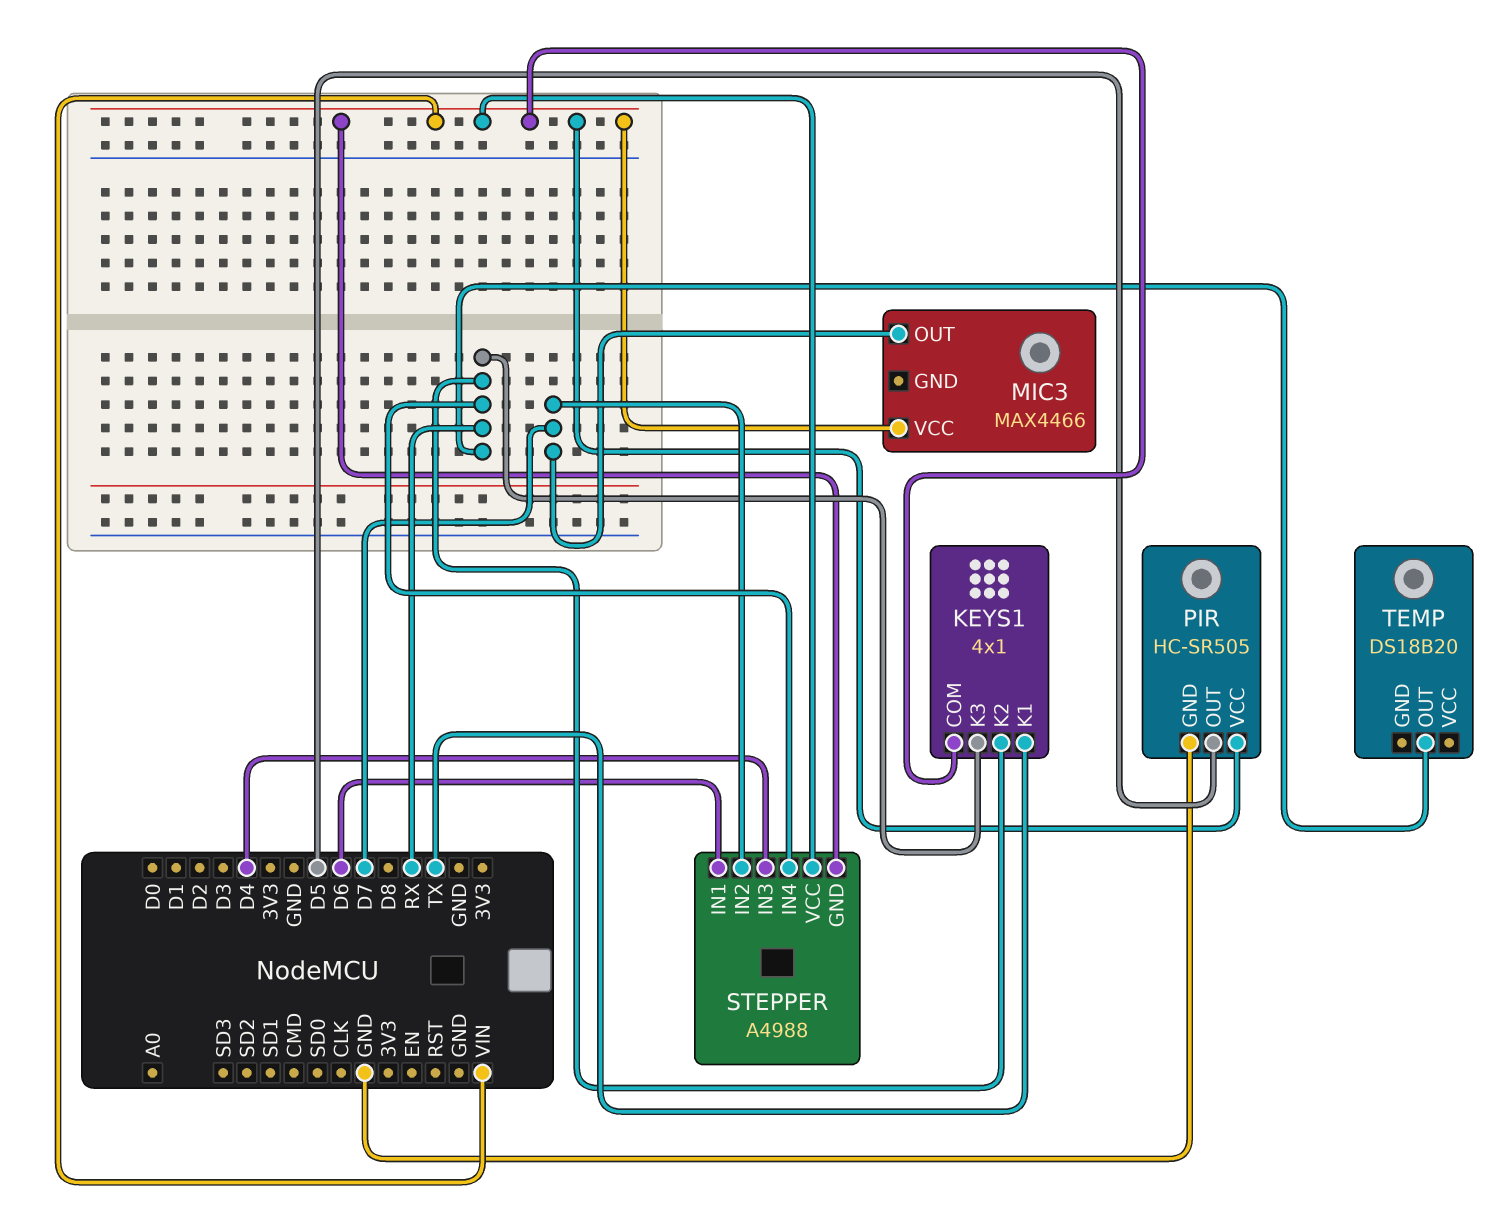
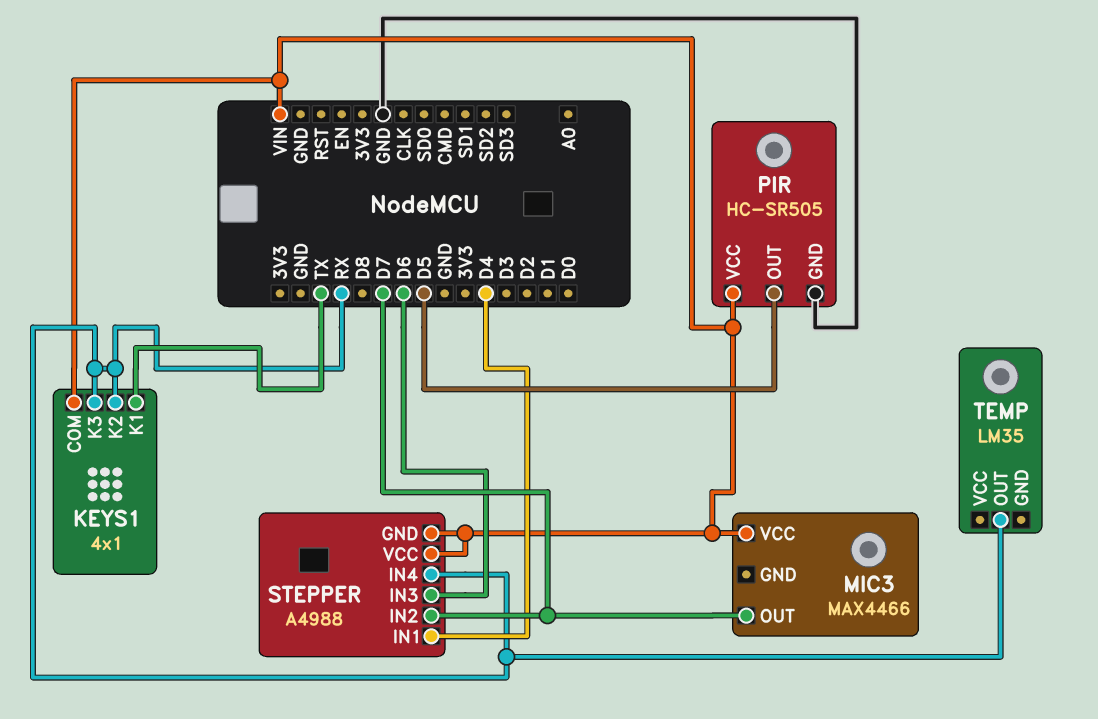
STEPPER pin IN1: D6 -> D4
STEPPER pin IN3: D4 -> D6
TEMP: DS18B20 -> LM35

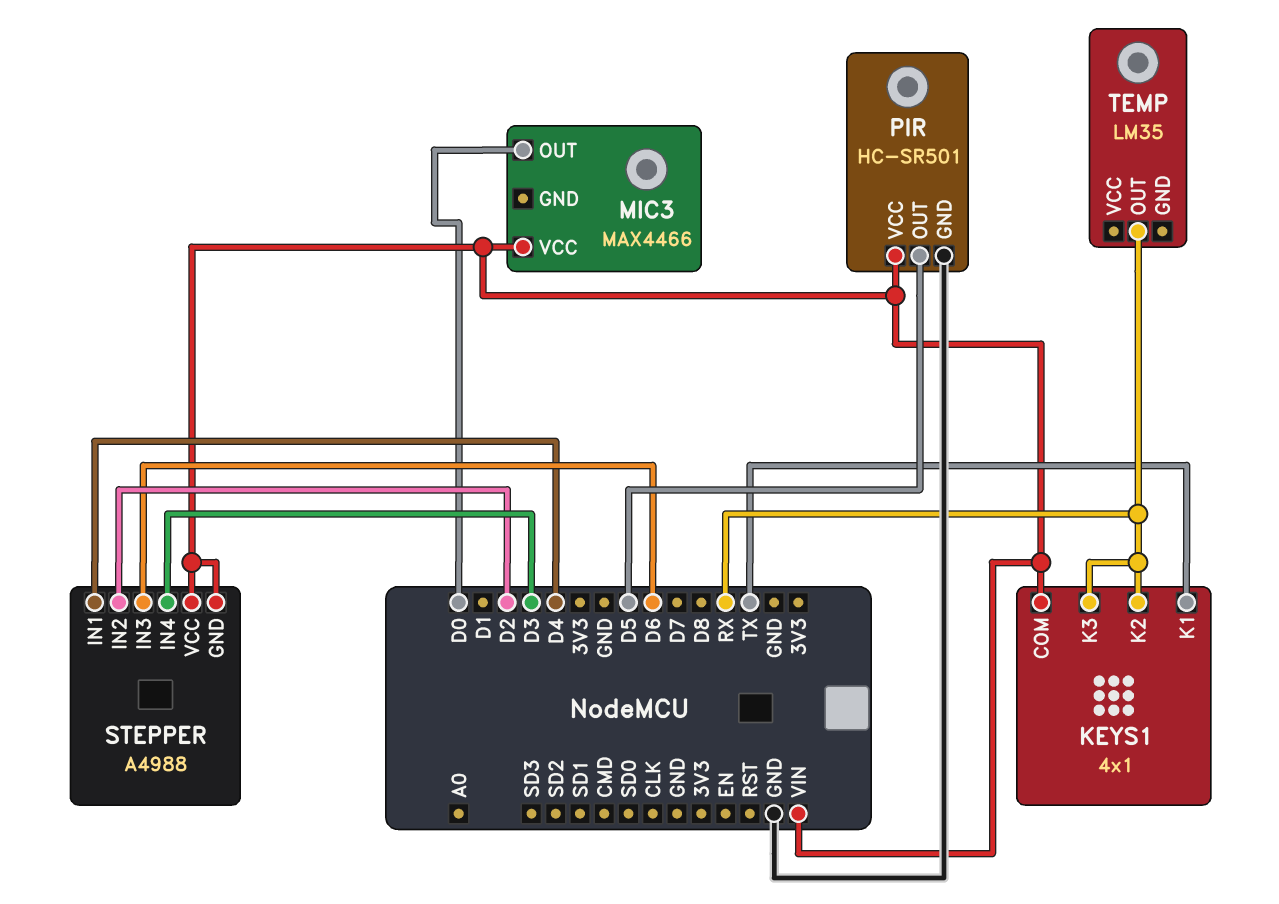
MIC3 pin OUT: D7 -> D0
PIR: HC-SR505 -> HC-SR501
STEPPER pin IN2: D7 -> D2
STEPPER pin IN4: RX -> D3

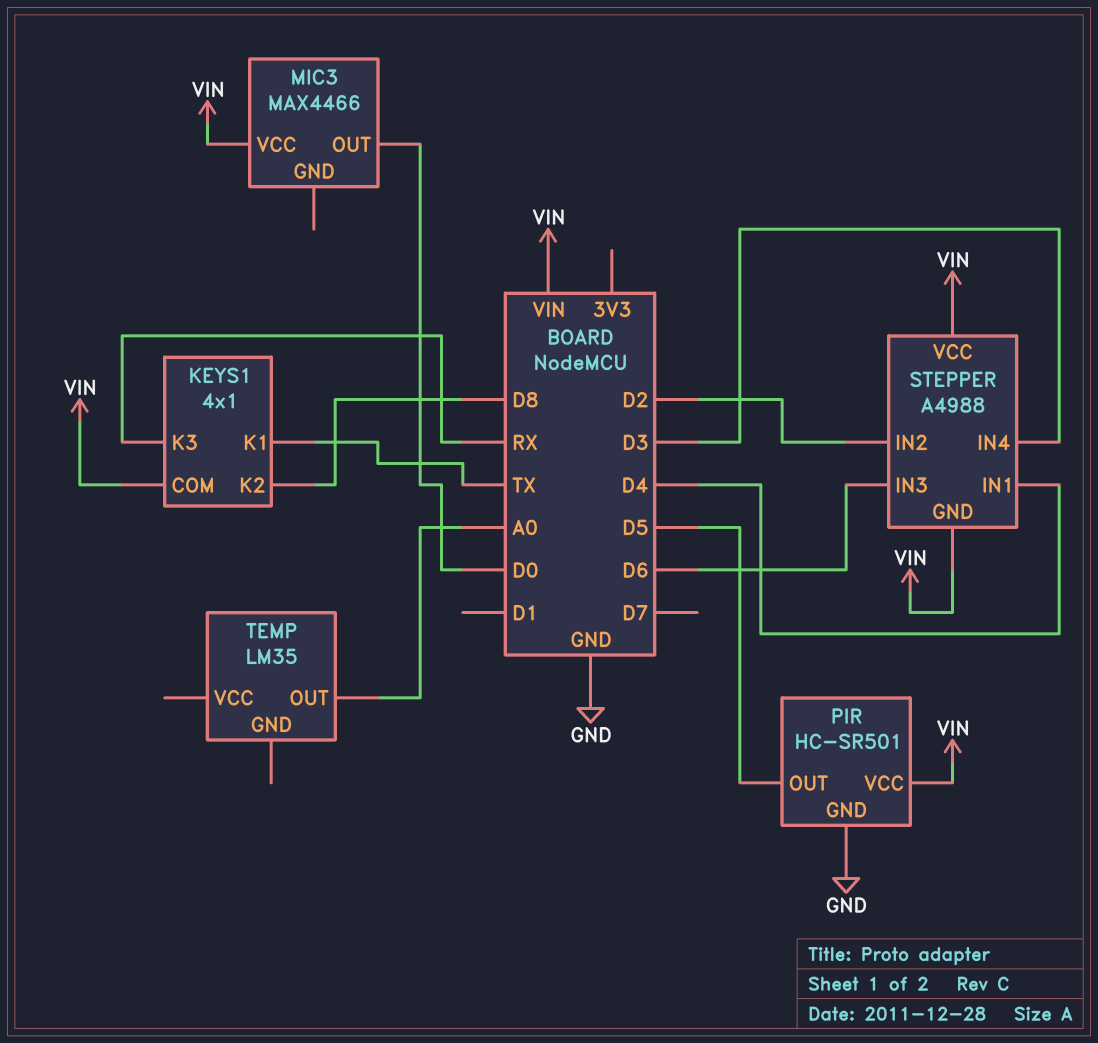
KEYS1 pin K2: RX -> D8
TEMP pin OUT: RX -> A0

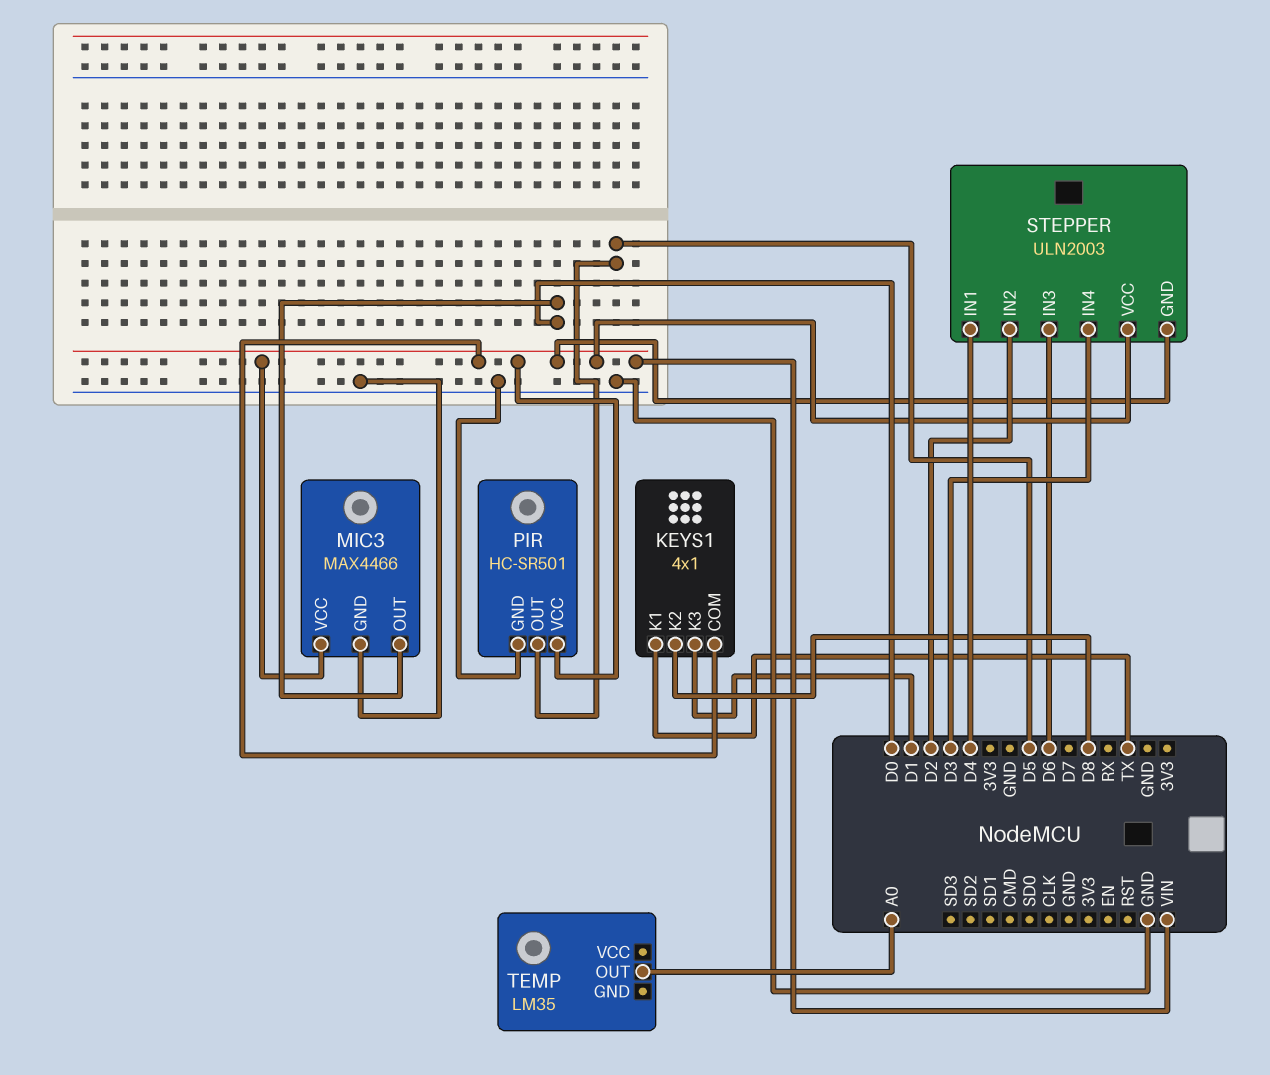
KEYS1 pin K3: RX -> D1
MIC3 pin GND: none -> GND
STEPPER: A4988 -> ULN2003

